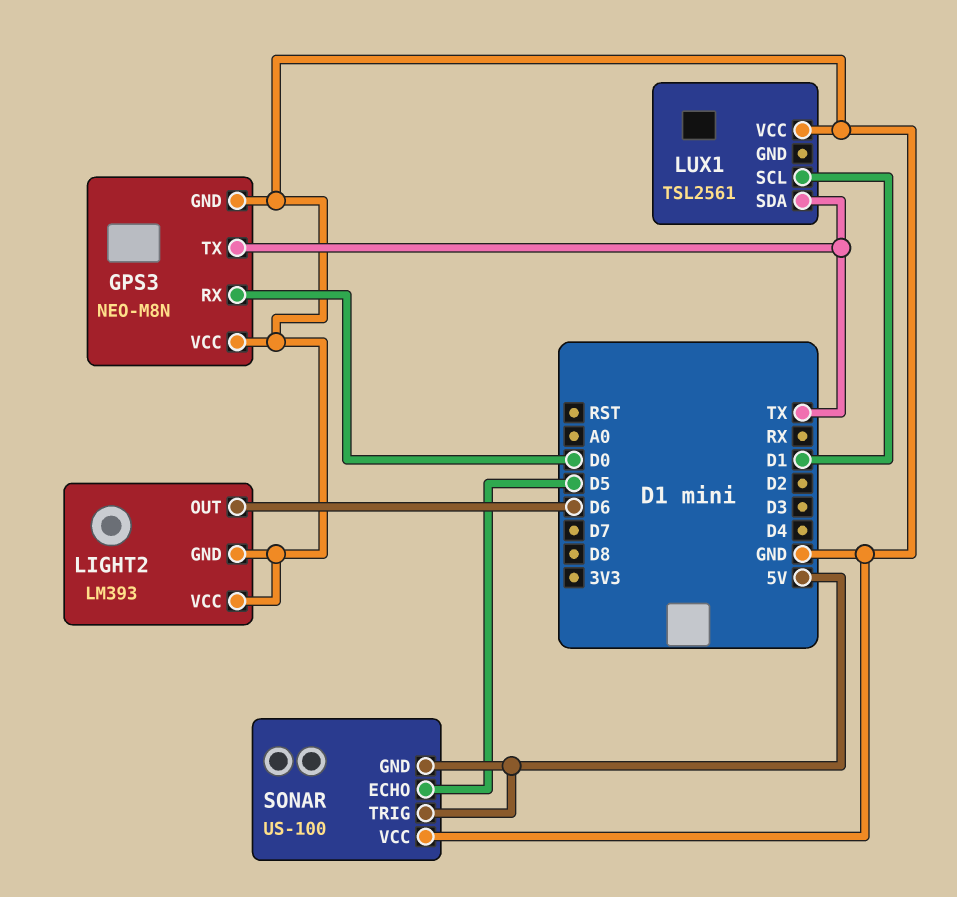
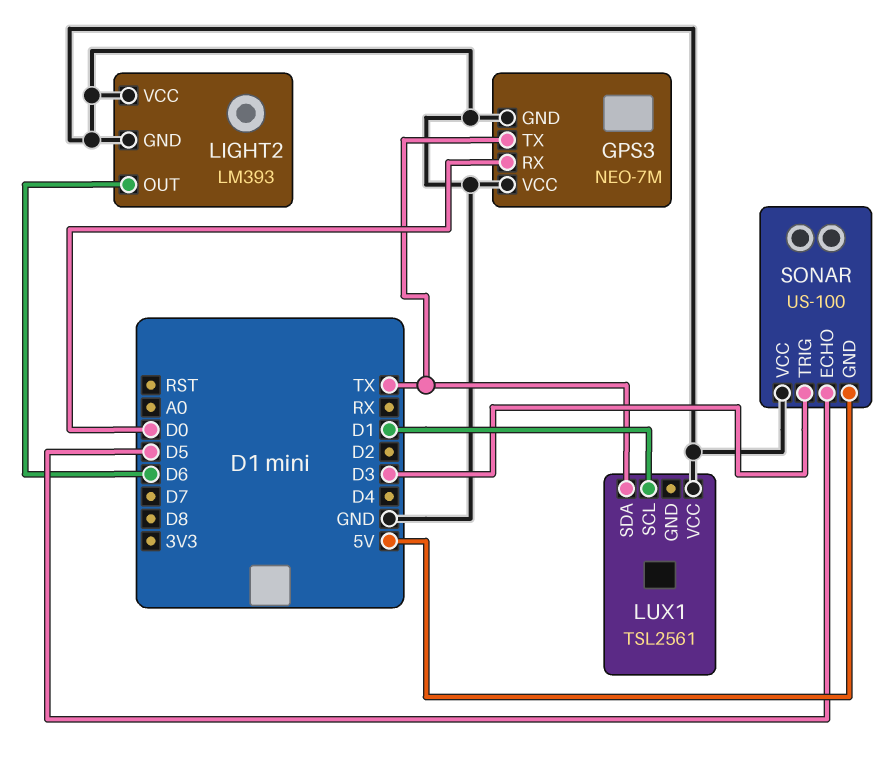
GPS3: NEO-M8N -> NEO-7M
SONAR pin TRIG: 5V -> D3

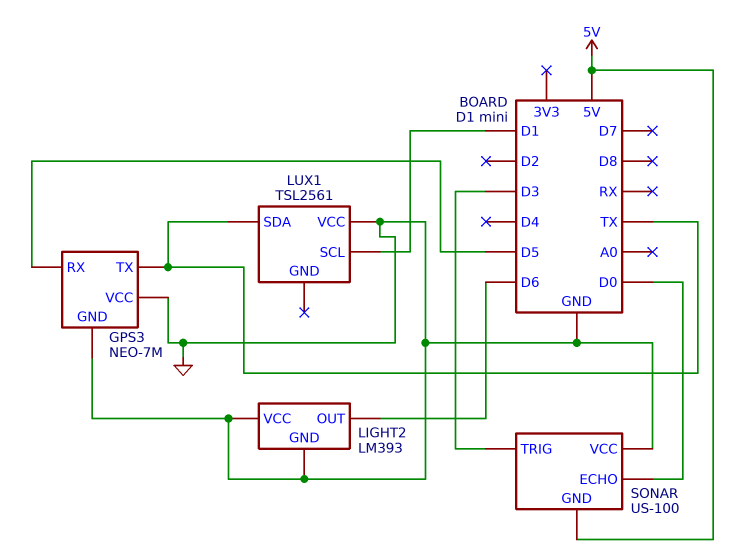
GPS3 pin RX: D0 -> D5
SONAR pin ECHO: D5 -> D0

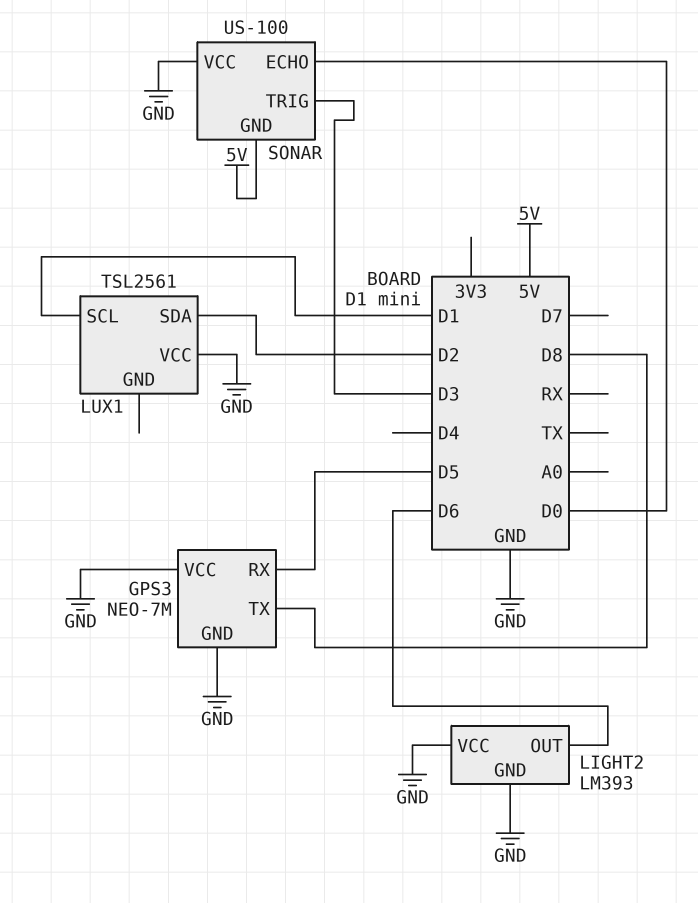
GPS3 pin TX: TX -> D8
LUX1 pin SDA: TX -> D2

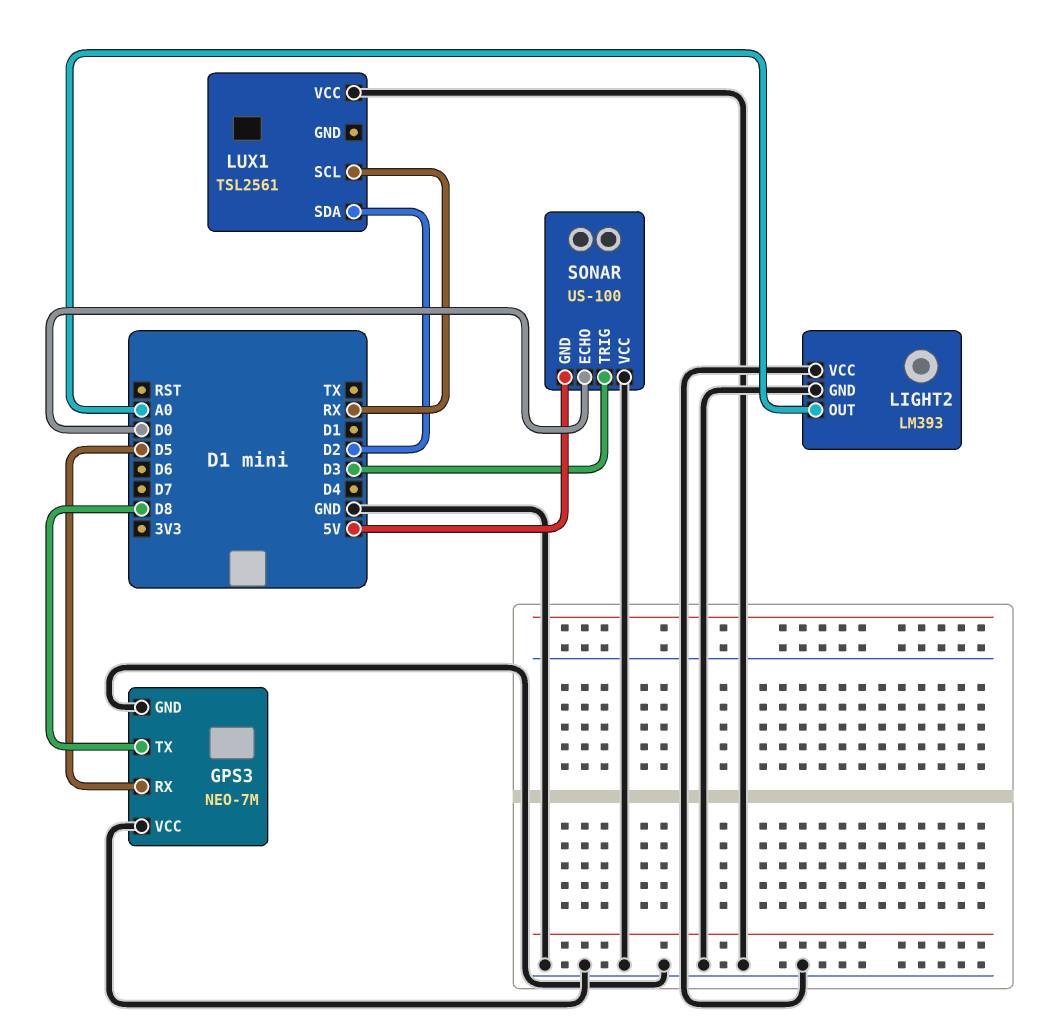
LIGHT2 pin OUT: D6 -> A0
LUX1 pin SCL: D1 -> RX

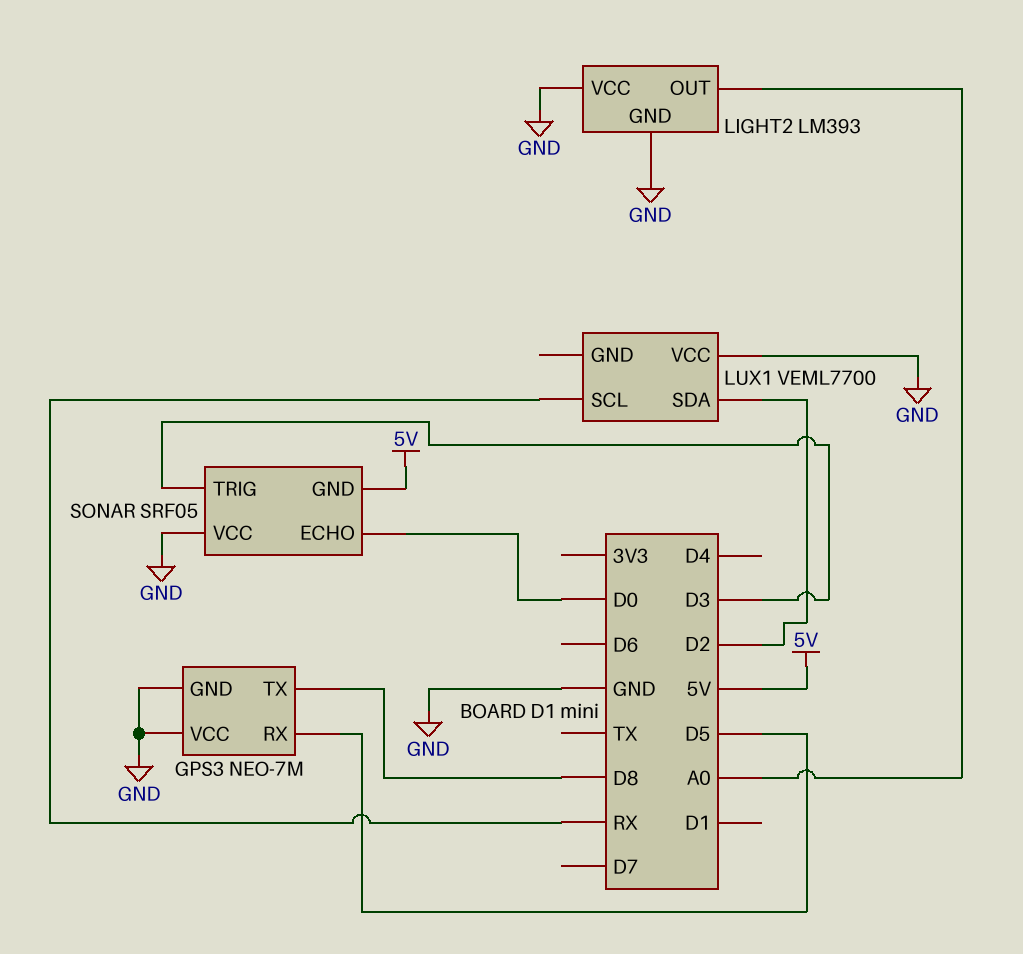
LUX1: TSL2561 -> VEML7700
SONAR: US-100 -> SRF05

